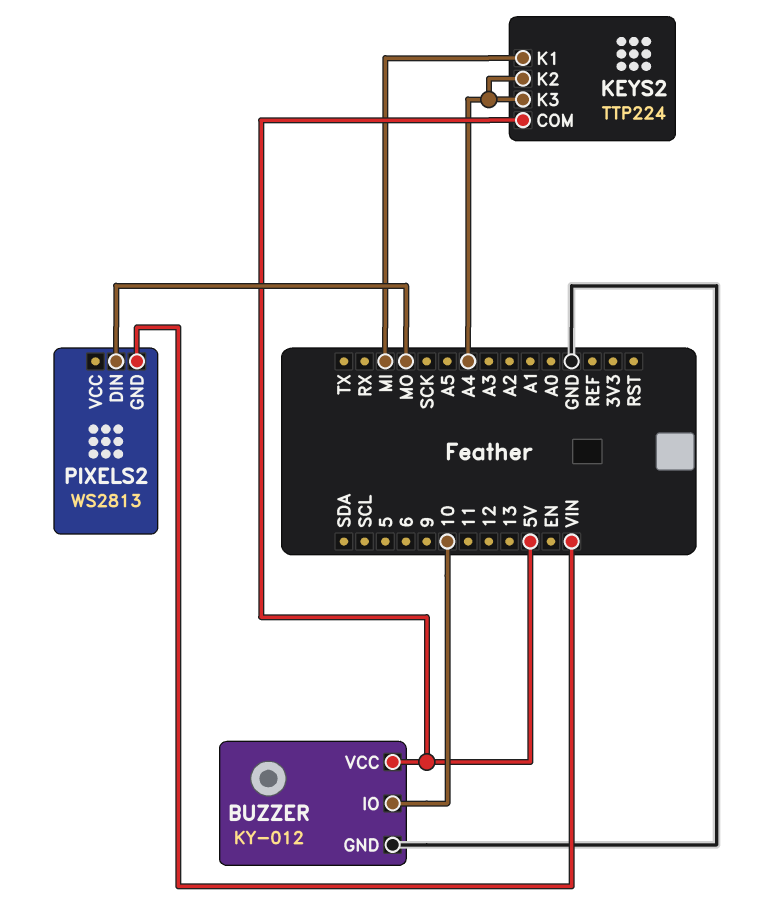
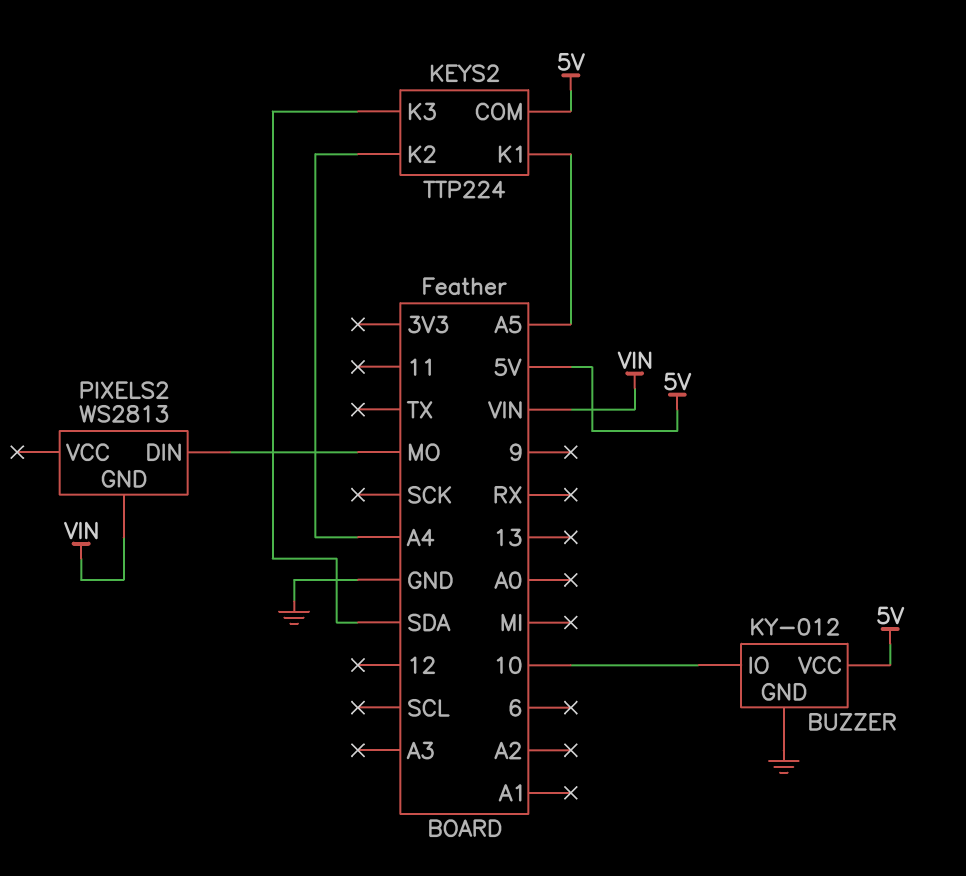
KEYS2 pin K1: MI -> A5
KEYS2 pin K3: A4 -> SDA

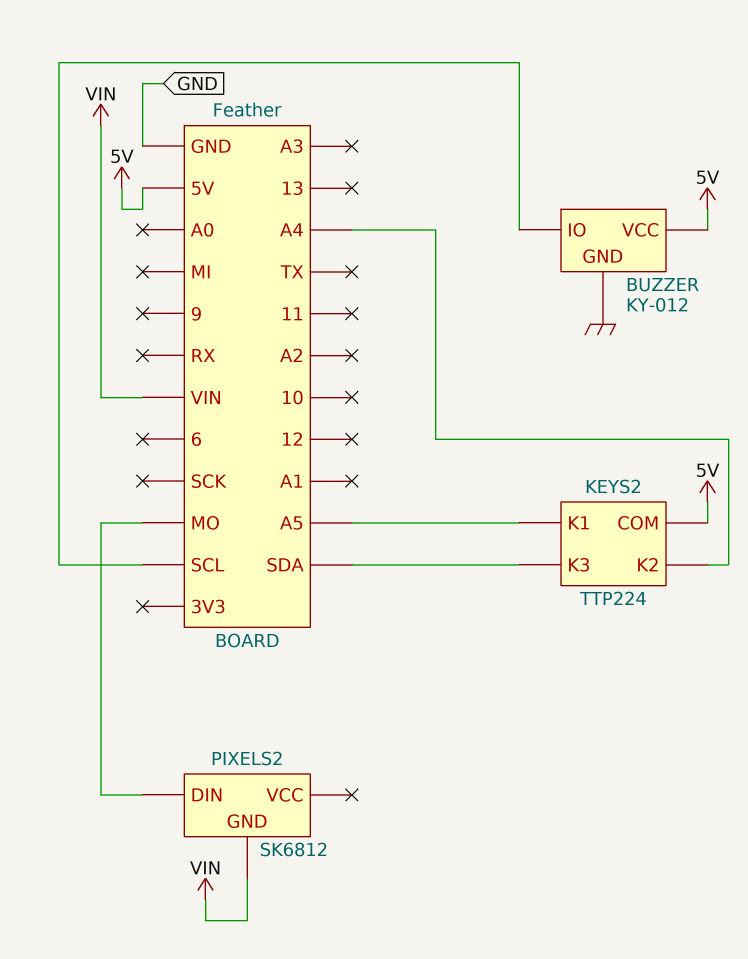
BUZZER pin IO: 10 -> SCL
PIXELS2: WS2813 -> SK6812

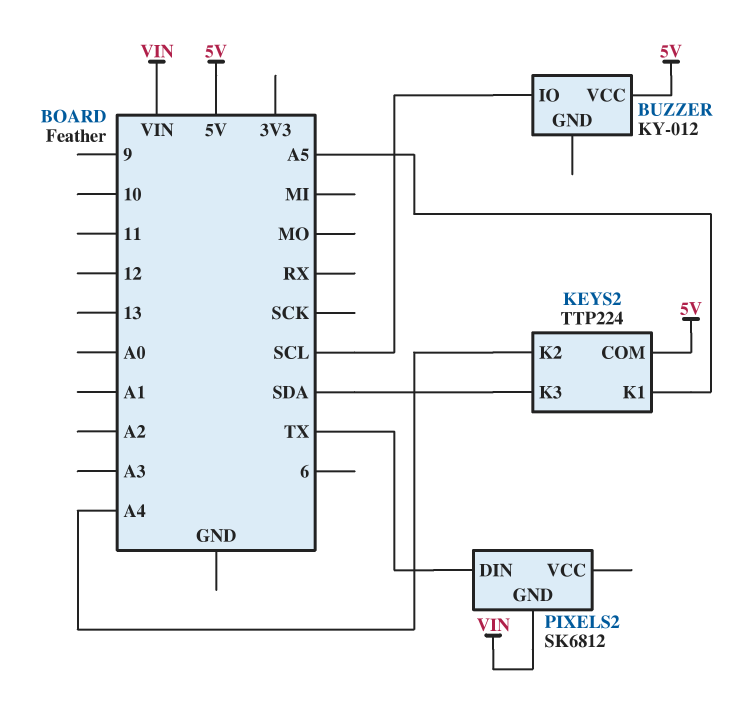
BUZZER pin GND: GND -> none
PIXELS2 pin DIN: MO -> TX

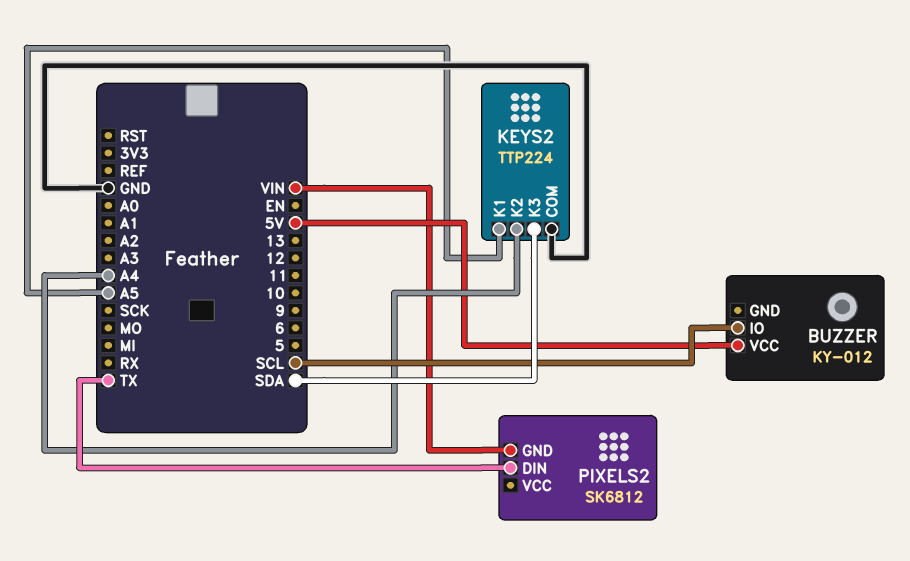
KEYS2 pin COM: 5V -> GND

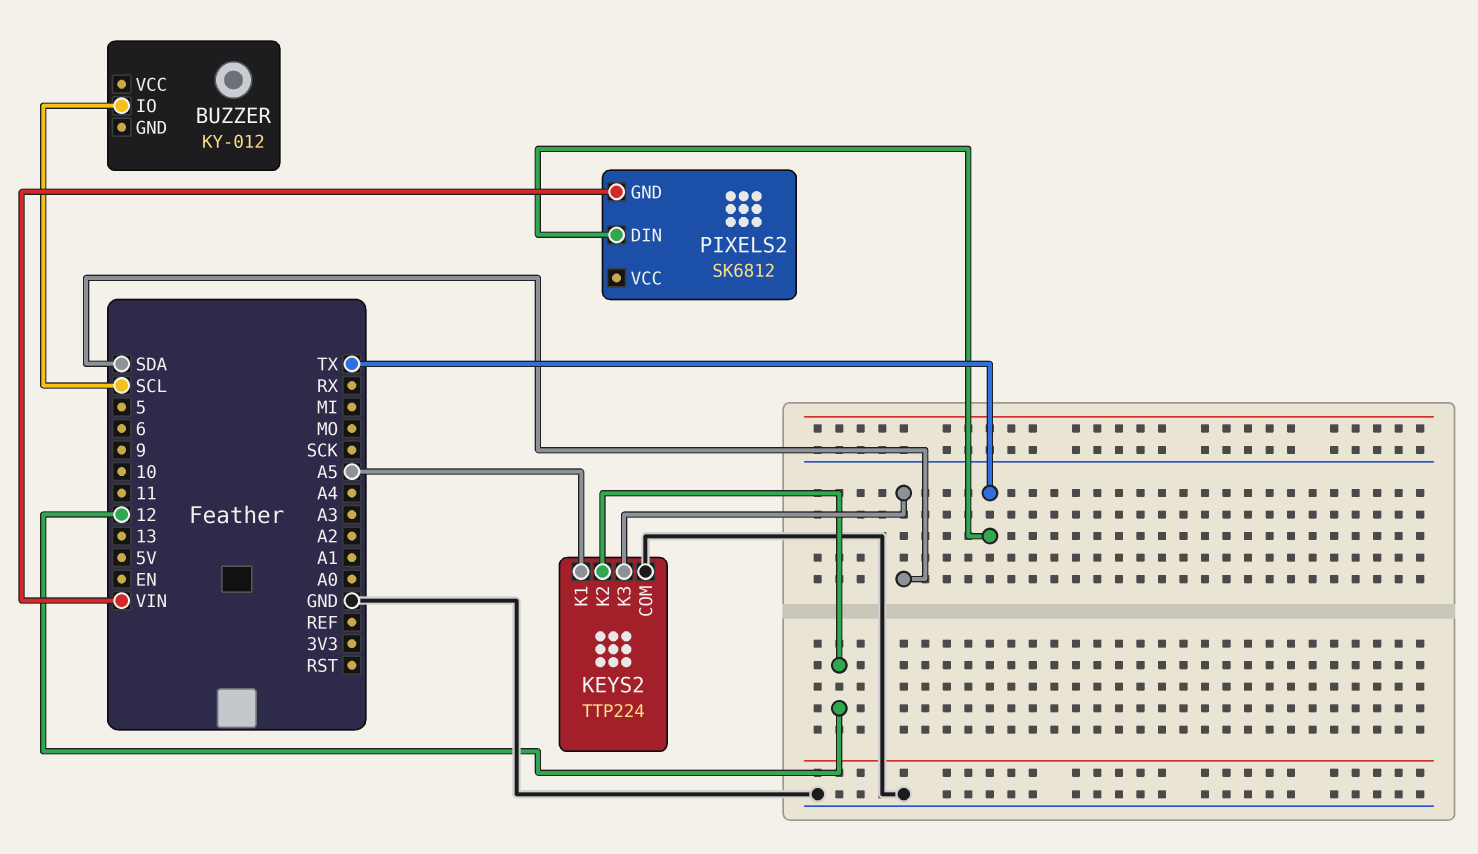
BUZZER pin VCC: 5V -> none
KEYS2 pin K2: A4 -> 12

